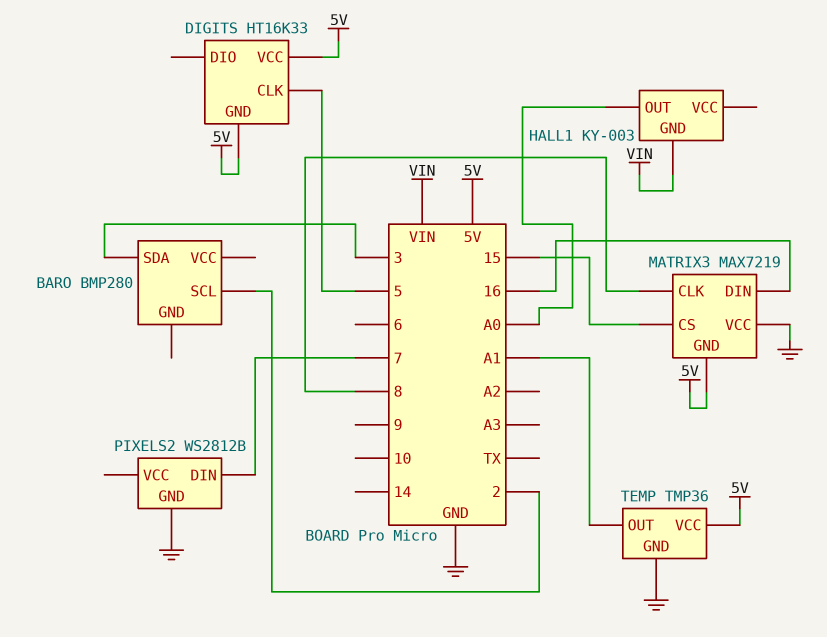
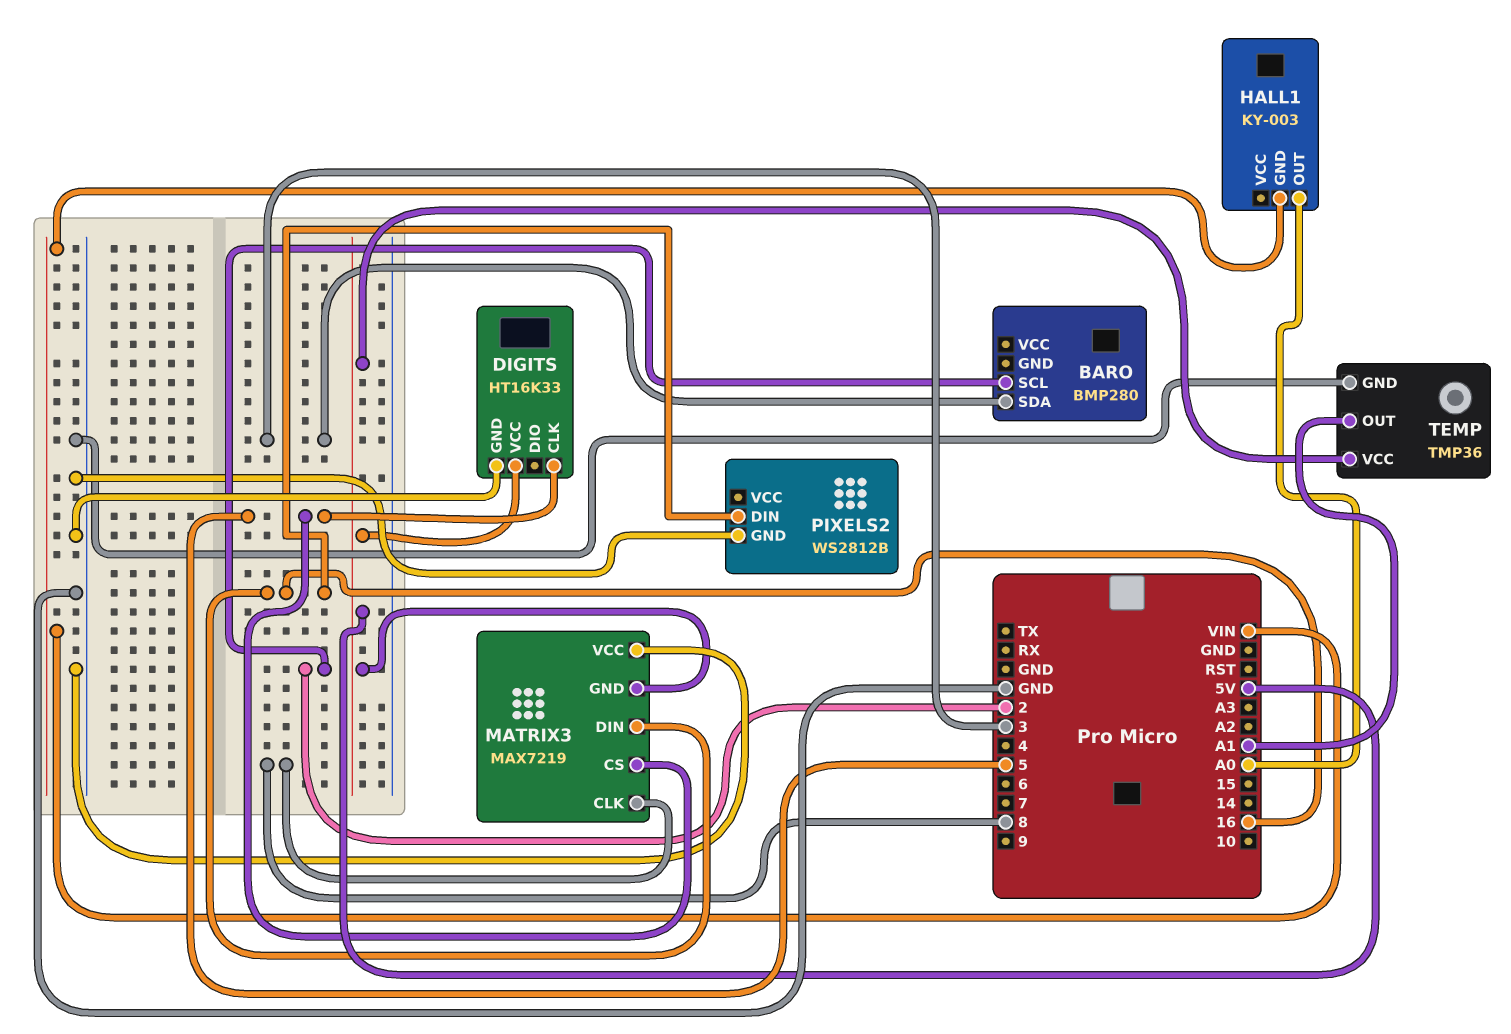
DIGITS pin GND: 5V -> GND
MATRIX3 pin CS: 15 -> 5
PIXELS2 pin DIN: 7 -> 16

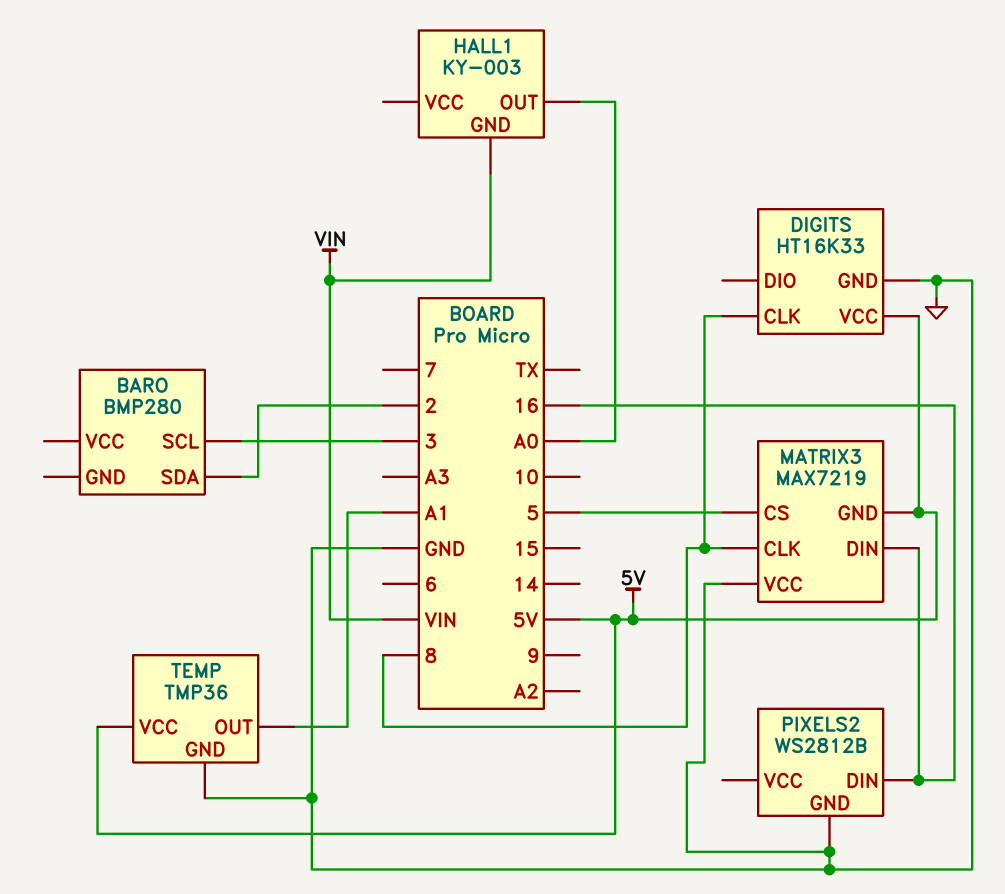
BARO pin SCL: 2 -> 3
BARO pin SDA: 3 -> 2
DIGITS pin CLK: 5 -> 8

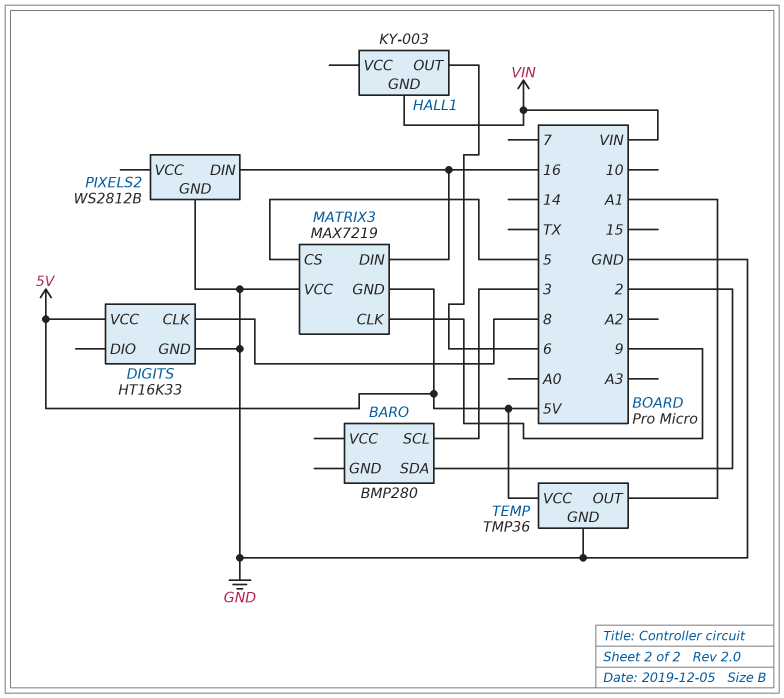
HALL1 pin OUT: A0 -> 6
MATRIX3 pin CLK: 8 -> 9

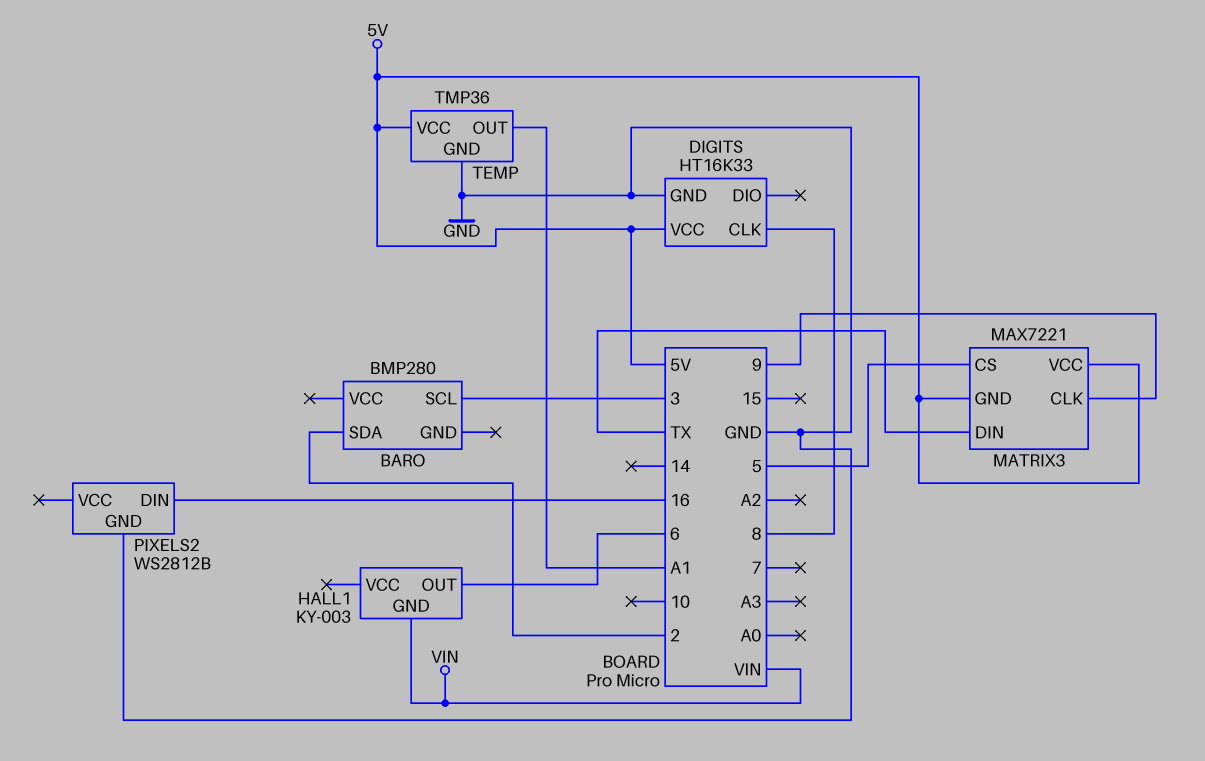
MATRIX3: MAX7219 -> MAX7221
MATRIX3 pin DIN: 16 -> TX
MATRIX3 pin VCC: GND -> 5V

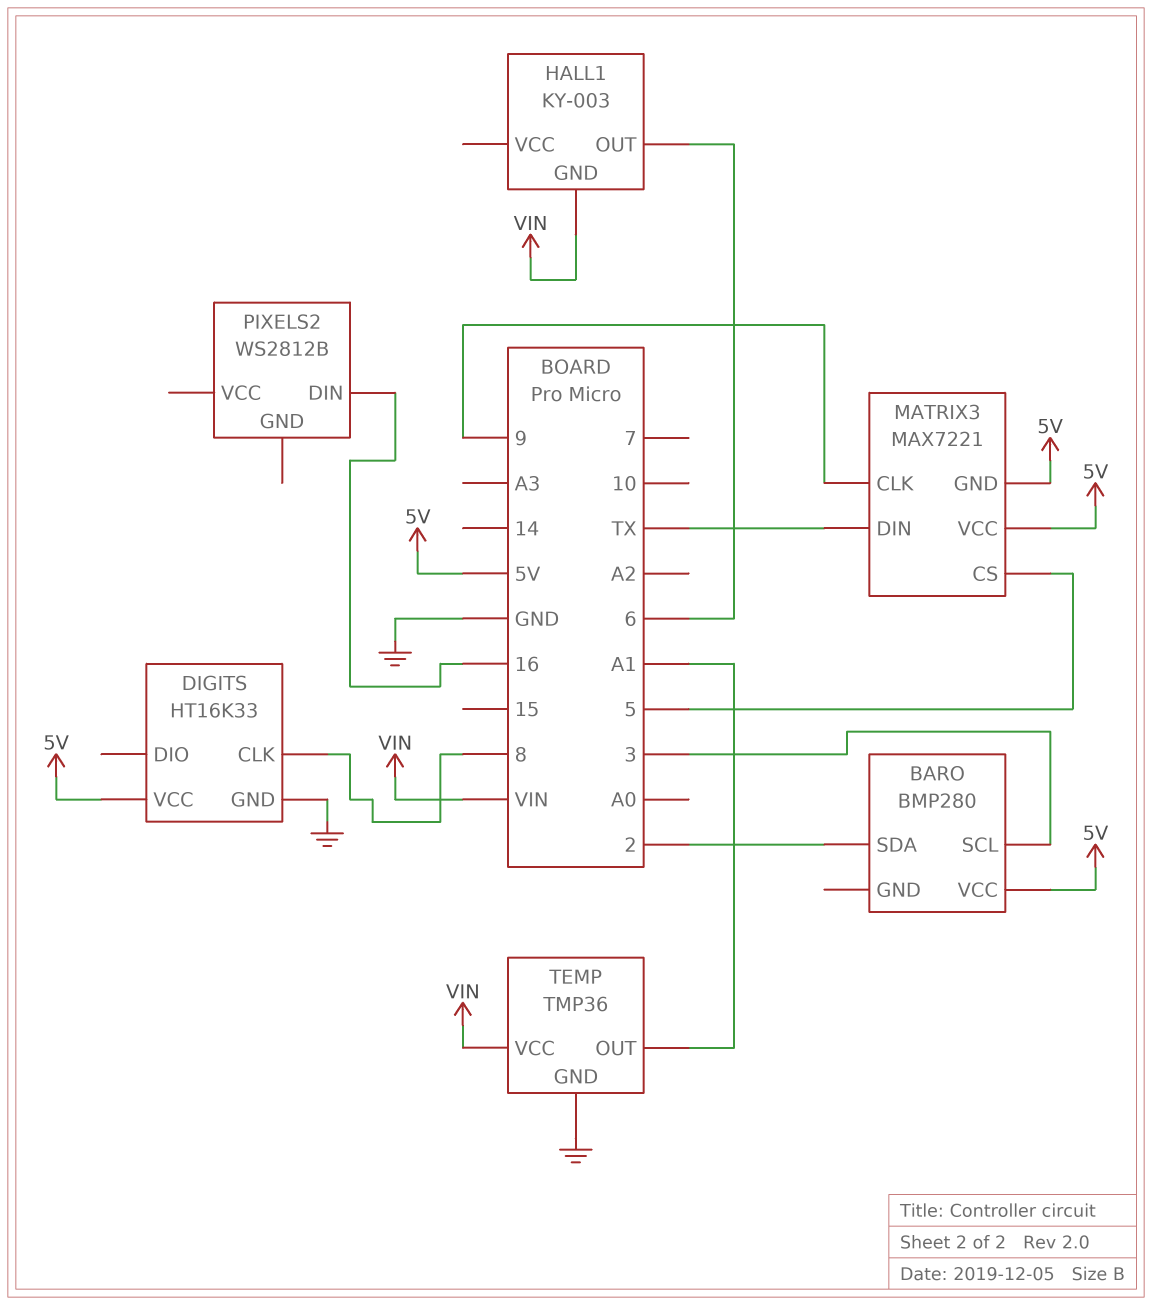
BARO pin VCC: none -> 5V
PIXELS2 pin GND: GND -> none
TEMP pin VCC: 5V -> VIN

